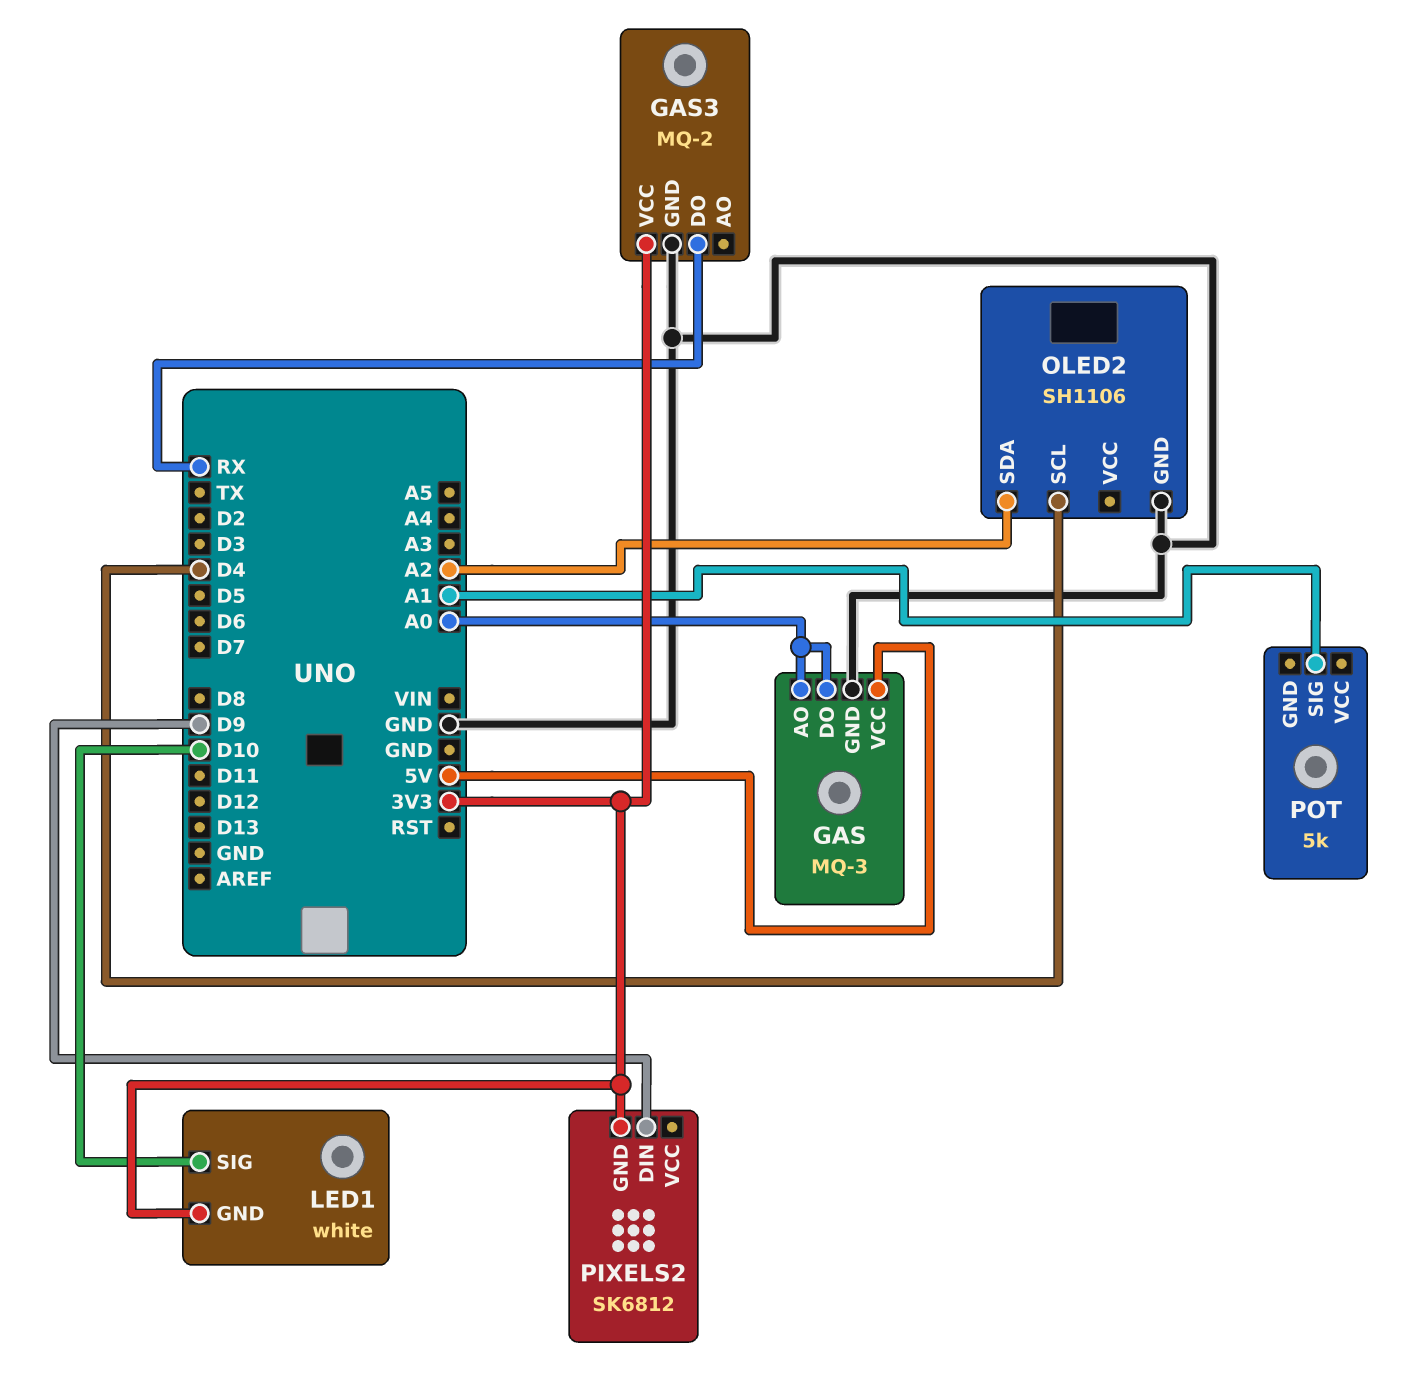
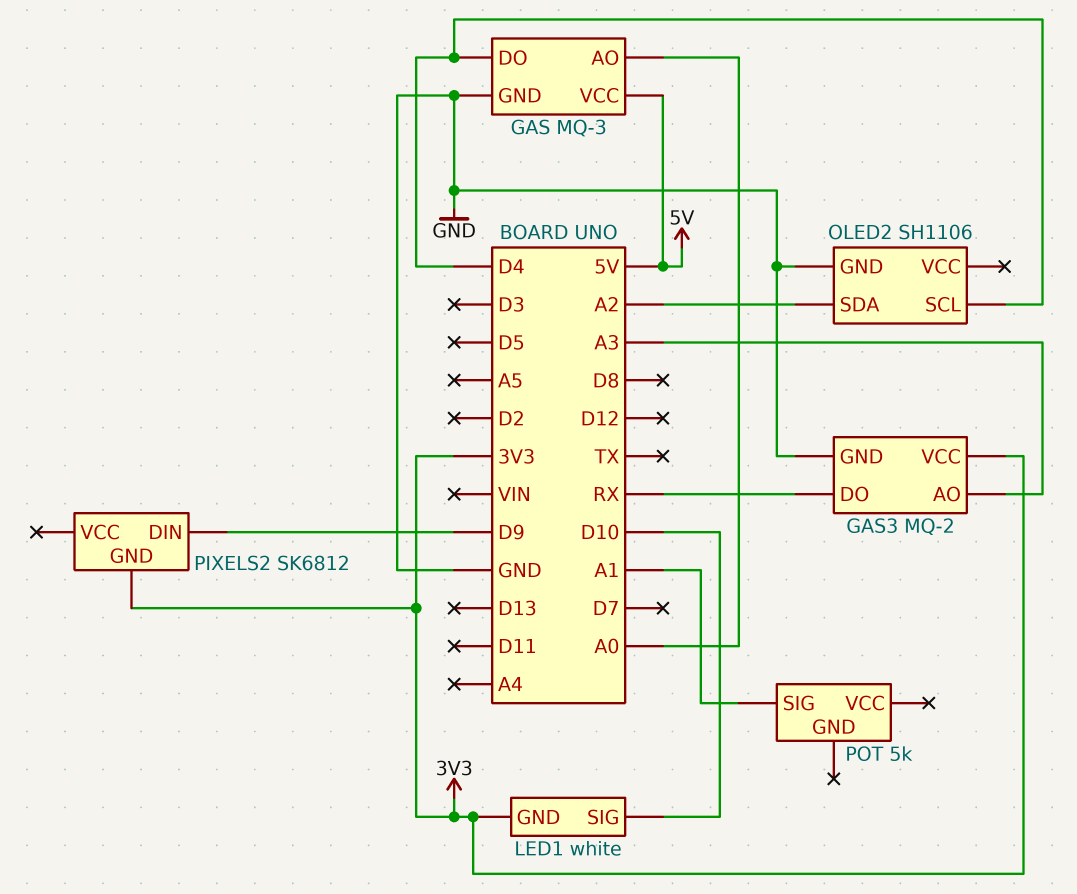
GAS pin DO: A0 -> D4
GAS3 pin AO: none -> A3

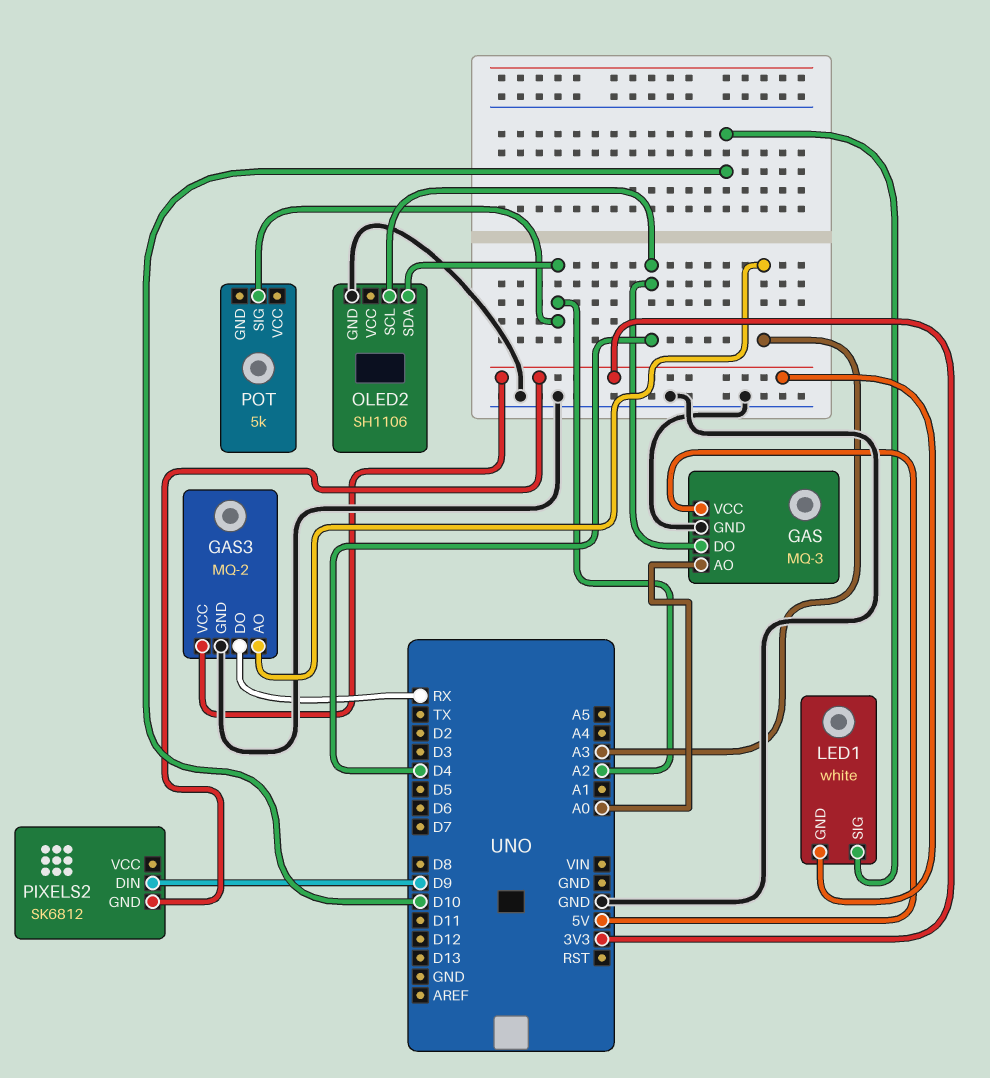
POT pin SIG: A1 -> A2

